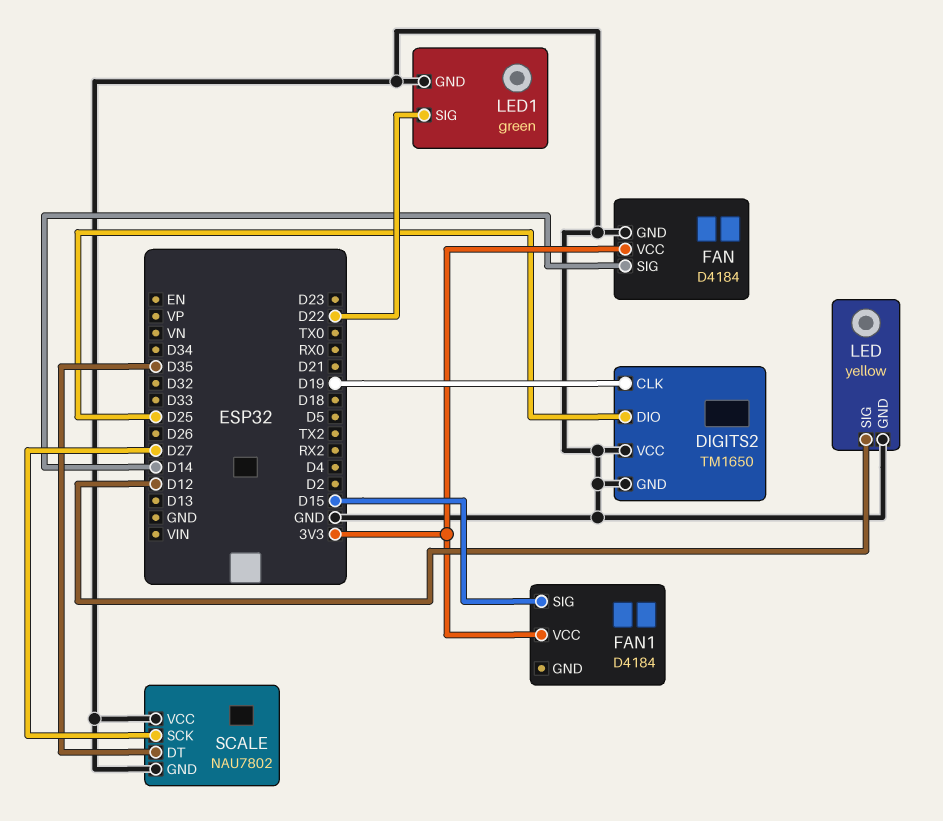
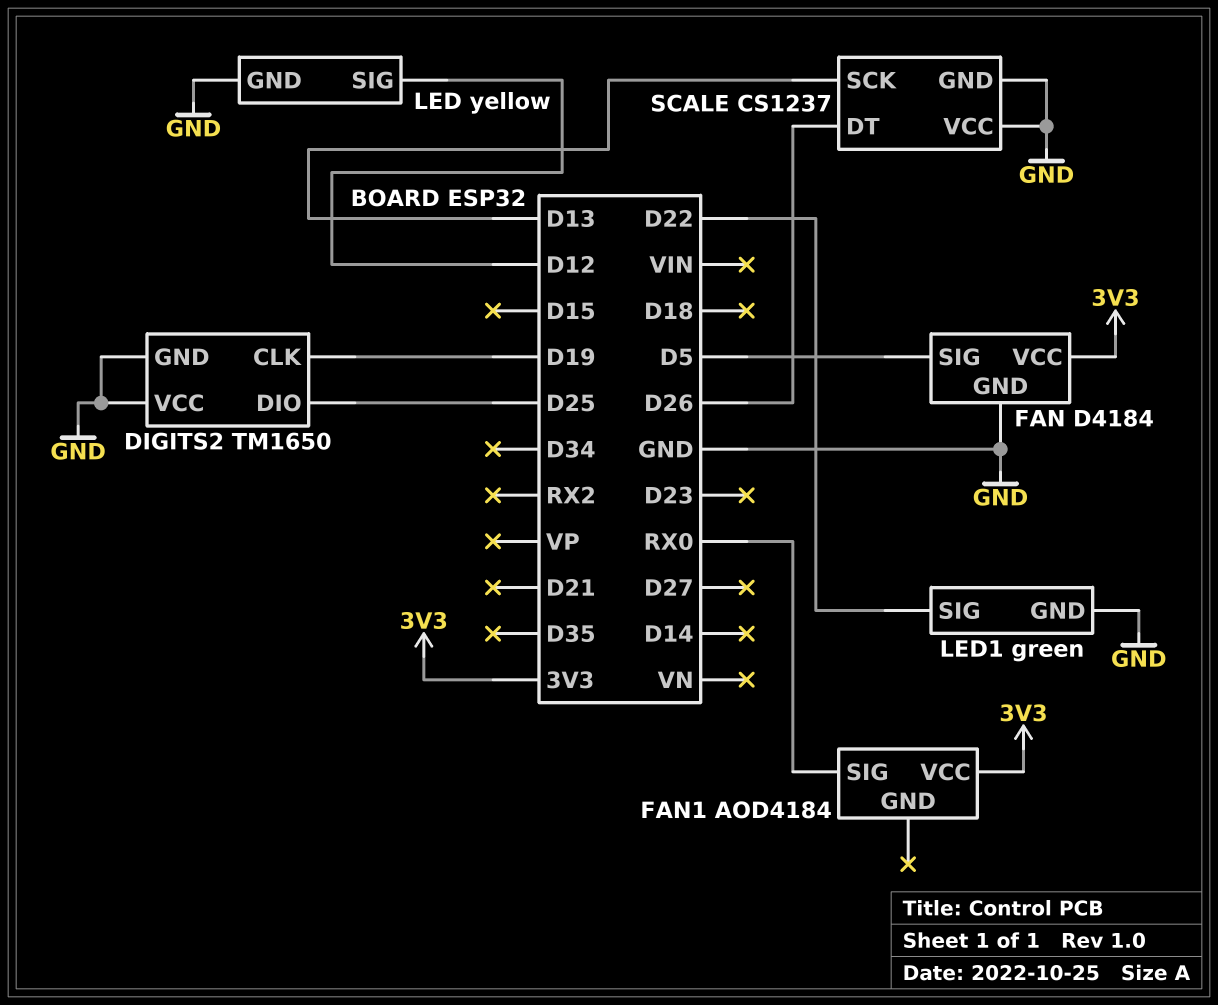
FAN pin SIG: D14 -> D5
FAN1: D4184 -> AOD4184
FAN1 pin SIG: D15 -> RX0
SCALE: NAU7802 -> CS1237
SCALE pin DT: D35 -> D26
SCALE pin SCK: D27 -> D13

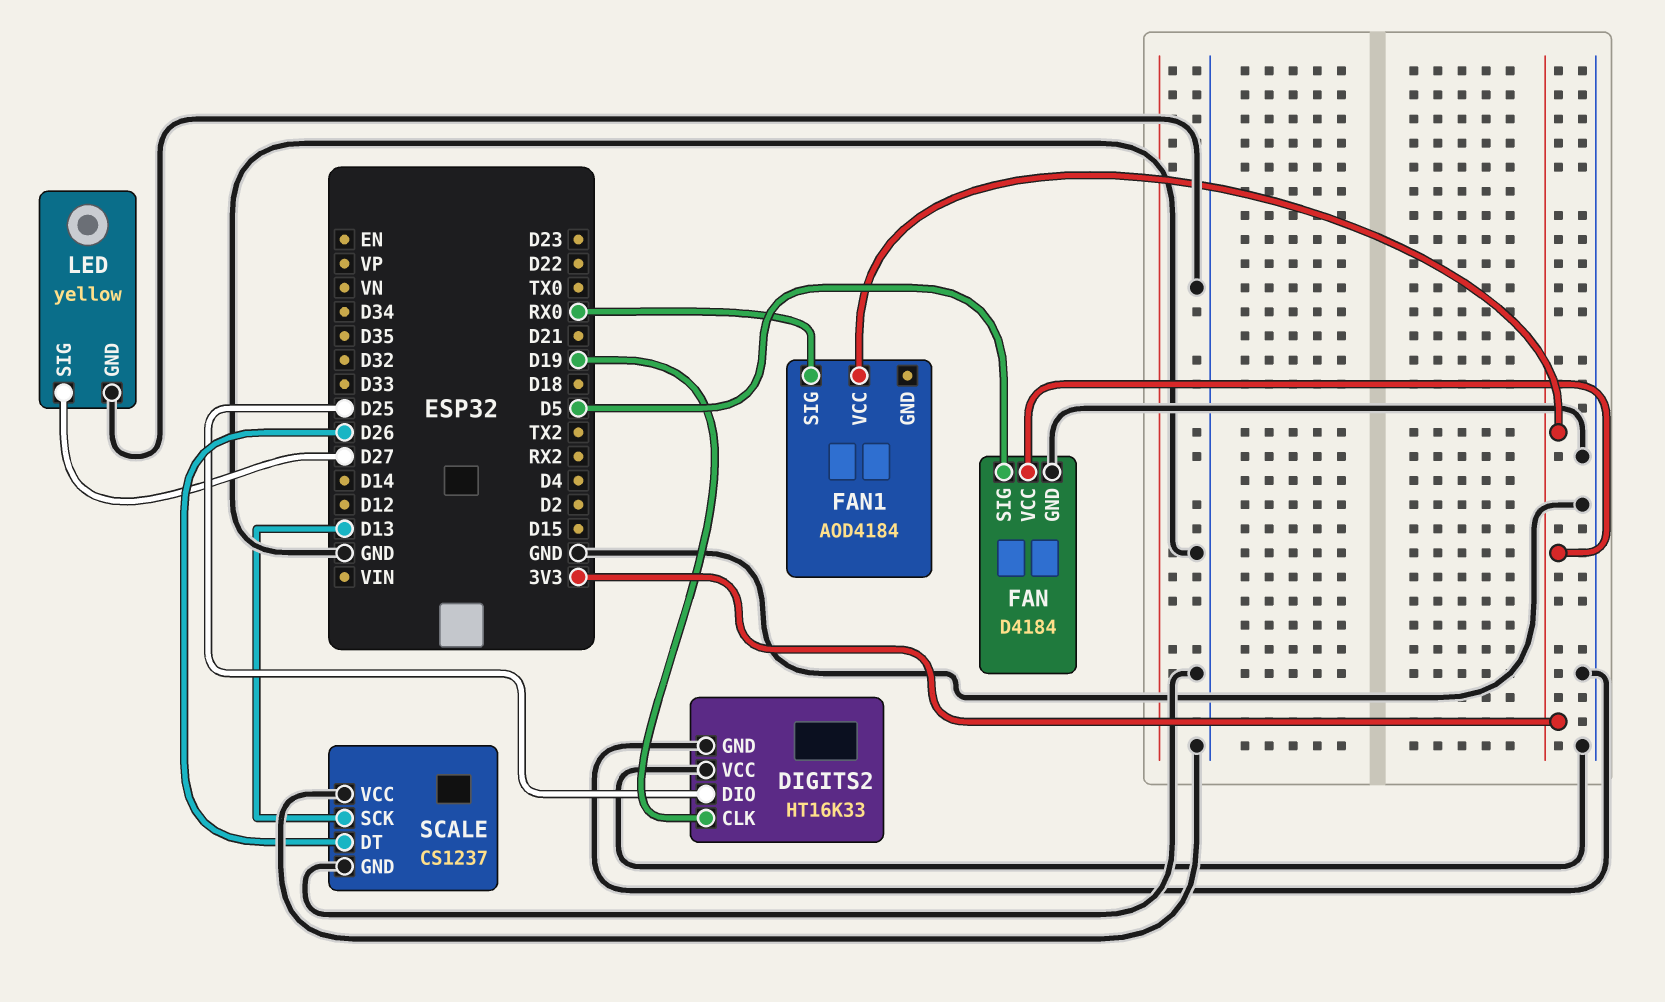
DIGITS2: TM1650 -> HT16K33
LED pin SIG: D12 -> D27
LED1: green -> none
LED1 pin GND: GND -> none
LED1 pin SIG: D22 -> none

